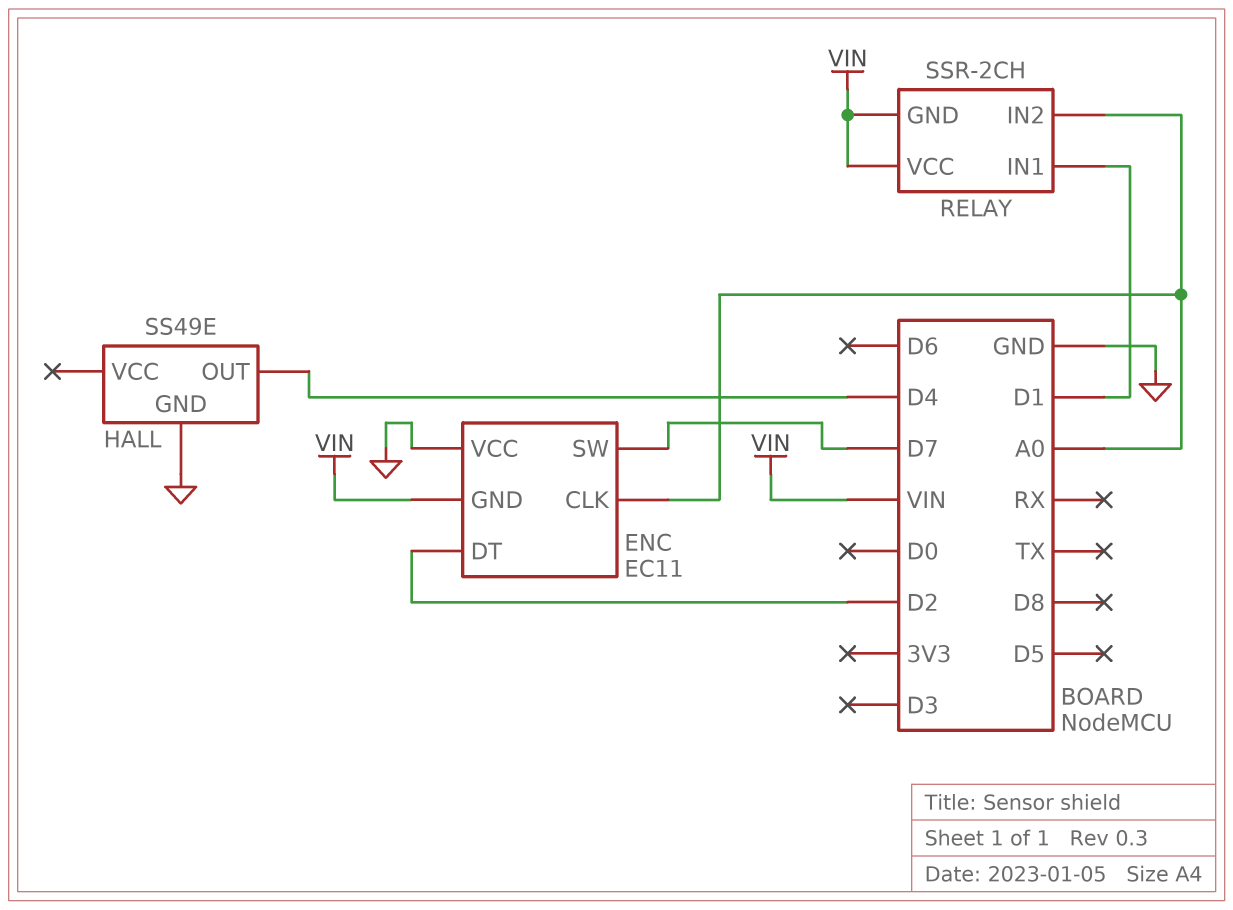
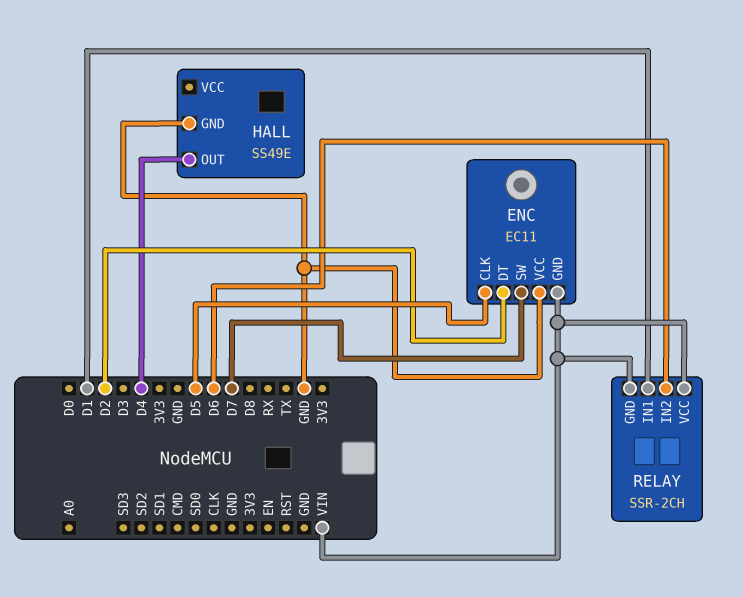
ENC pin CLK: A0 -> D5
RELAY pin IN2: A0 -> D6

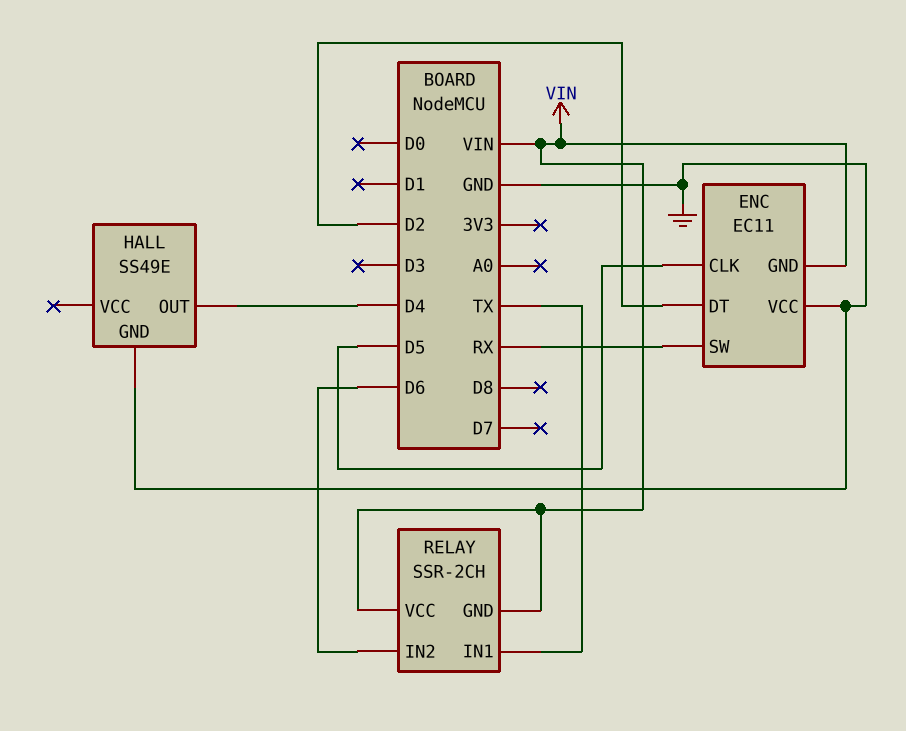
ENC pin SW: D7 -> RX
RELAY pin IN1: D1 -> TX

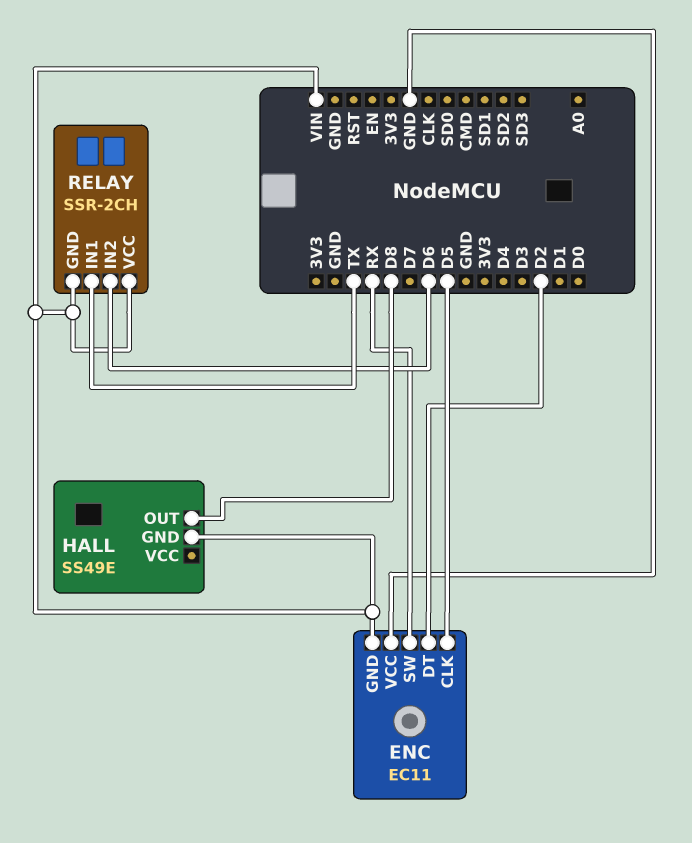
HALL pin GND: GND -> VIN
HALL pin OUT: D4 -> D8

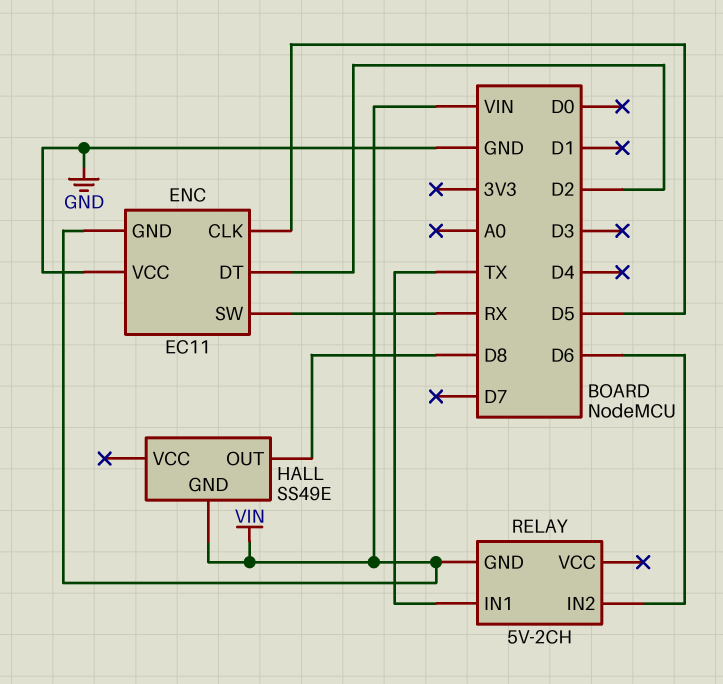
RELAY: SSR-2CH -> 5V-2CH
RELAY pin VCC: VIN -> none

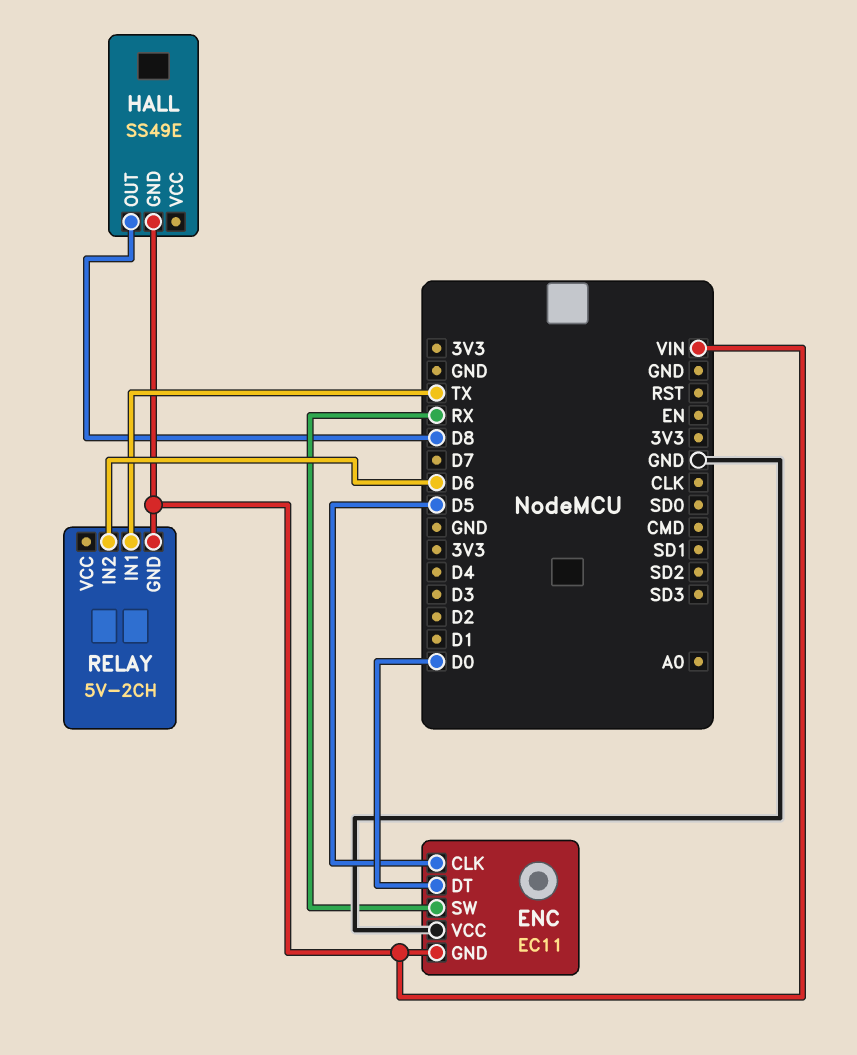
ENC pin DT: D2 -> D0

